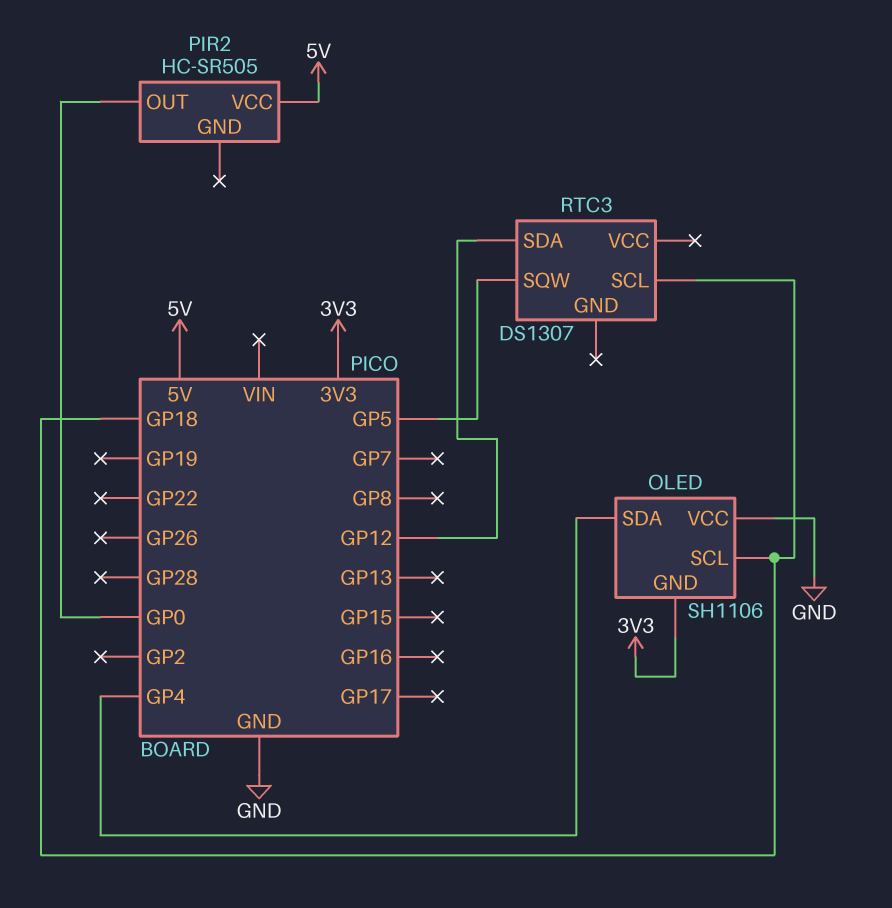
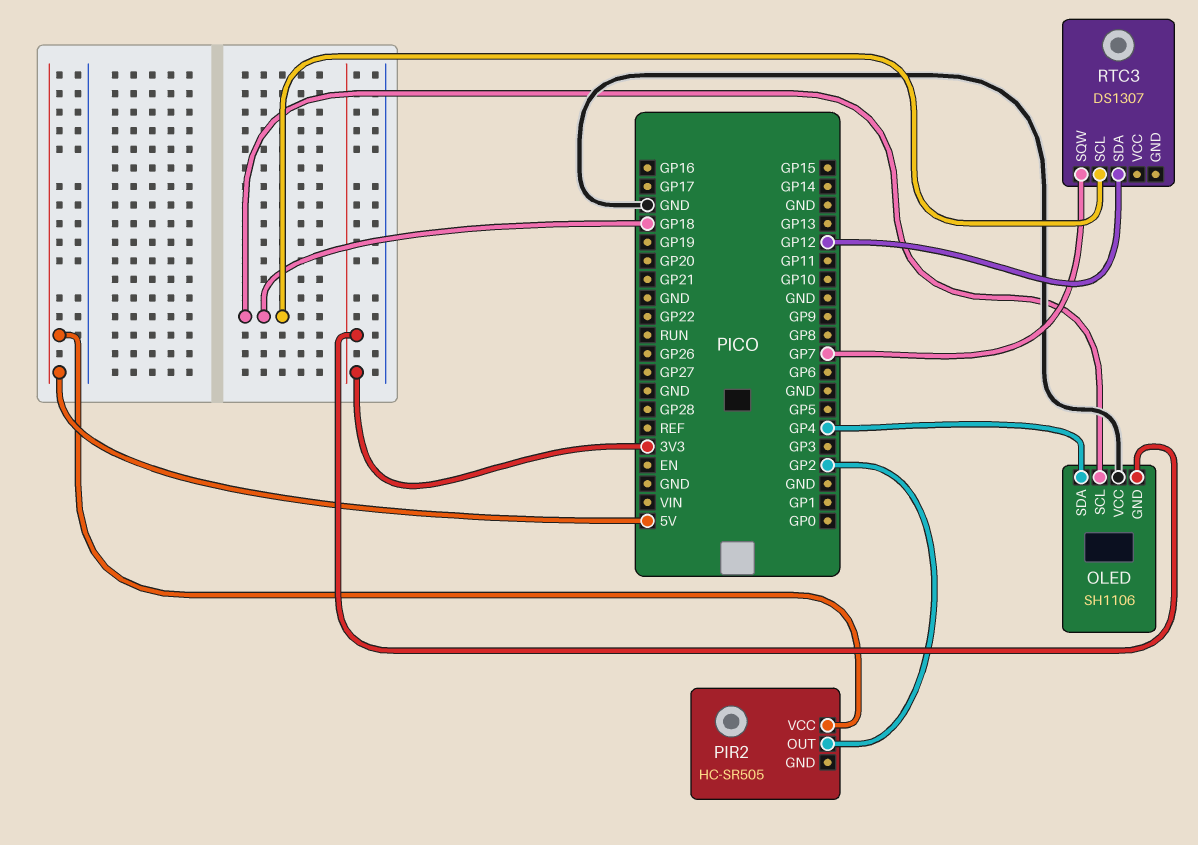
PIR2 pin OUT: GP0 -> GP2
RTC3 pin SQW: GP5 -> GP7

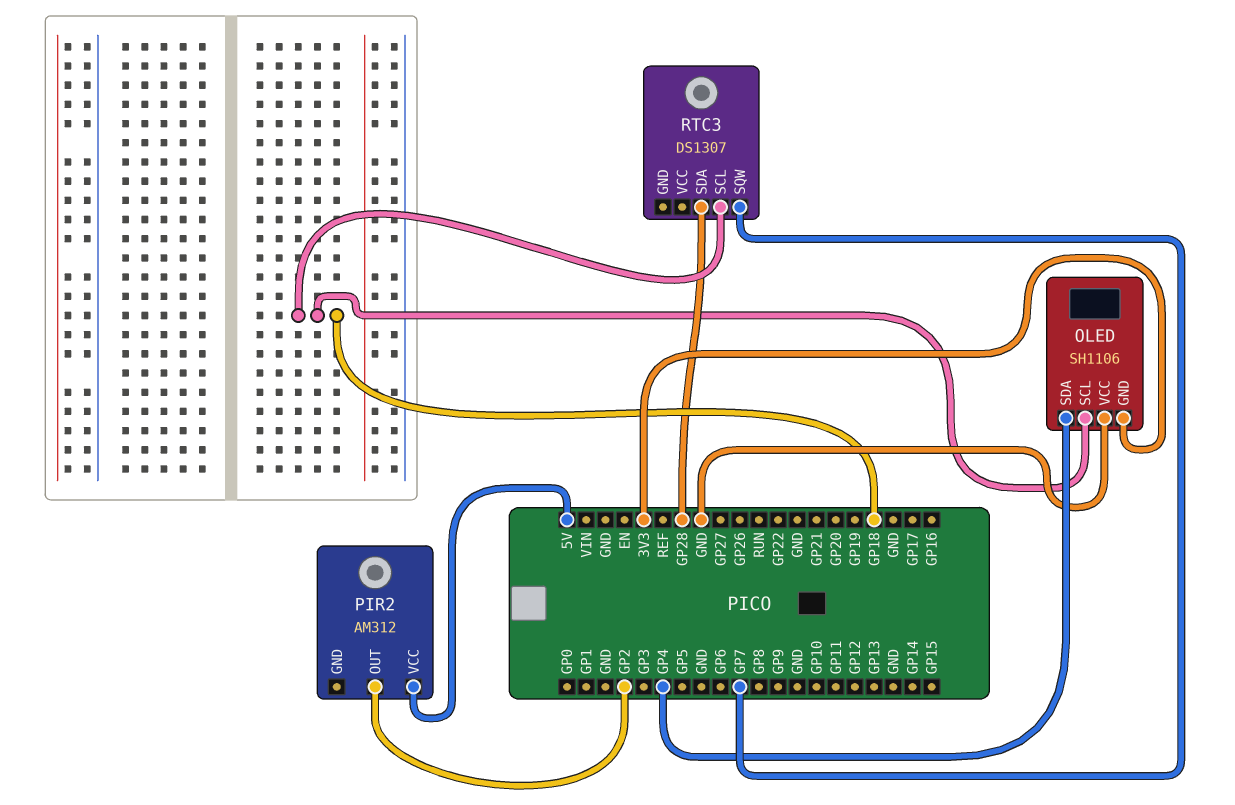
PIR2: HC-SR505 -> AM312
RTC3 pin SDA: GP12 -> GP28

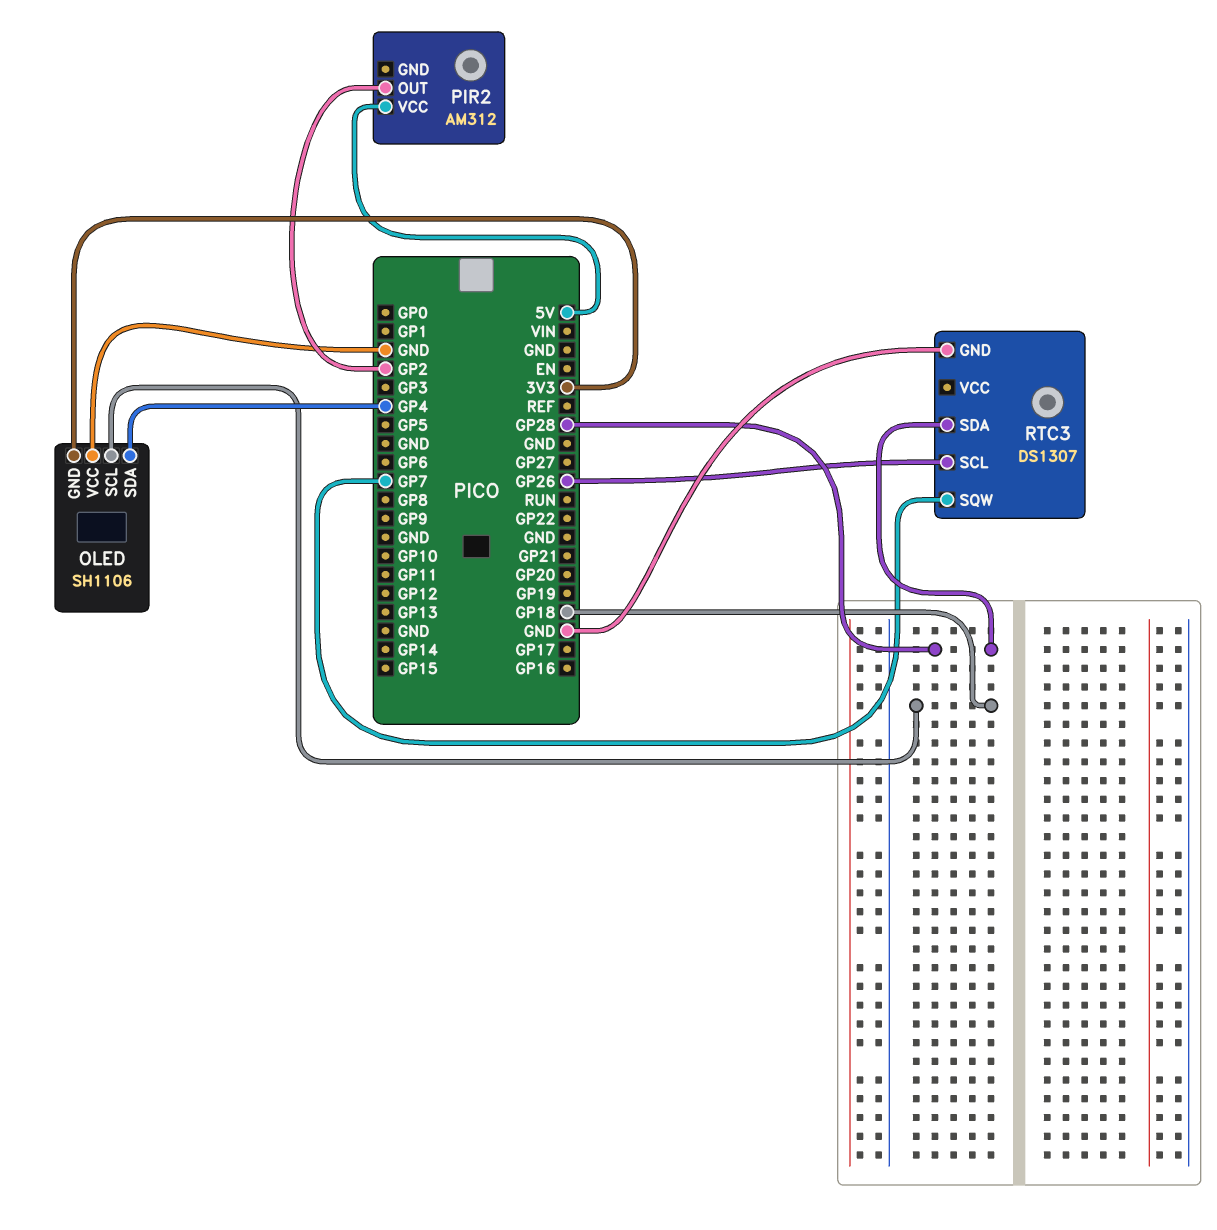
RTC3 pin GND: none -> GND
RTC3 pin SCL: GP18 -> GP26

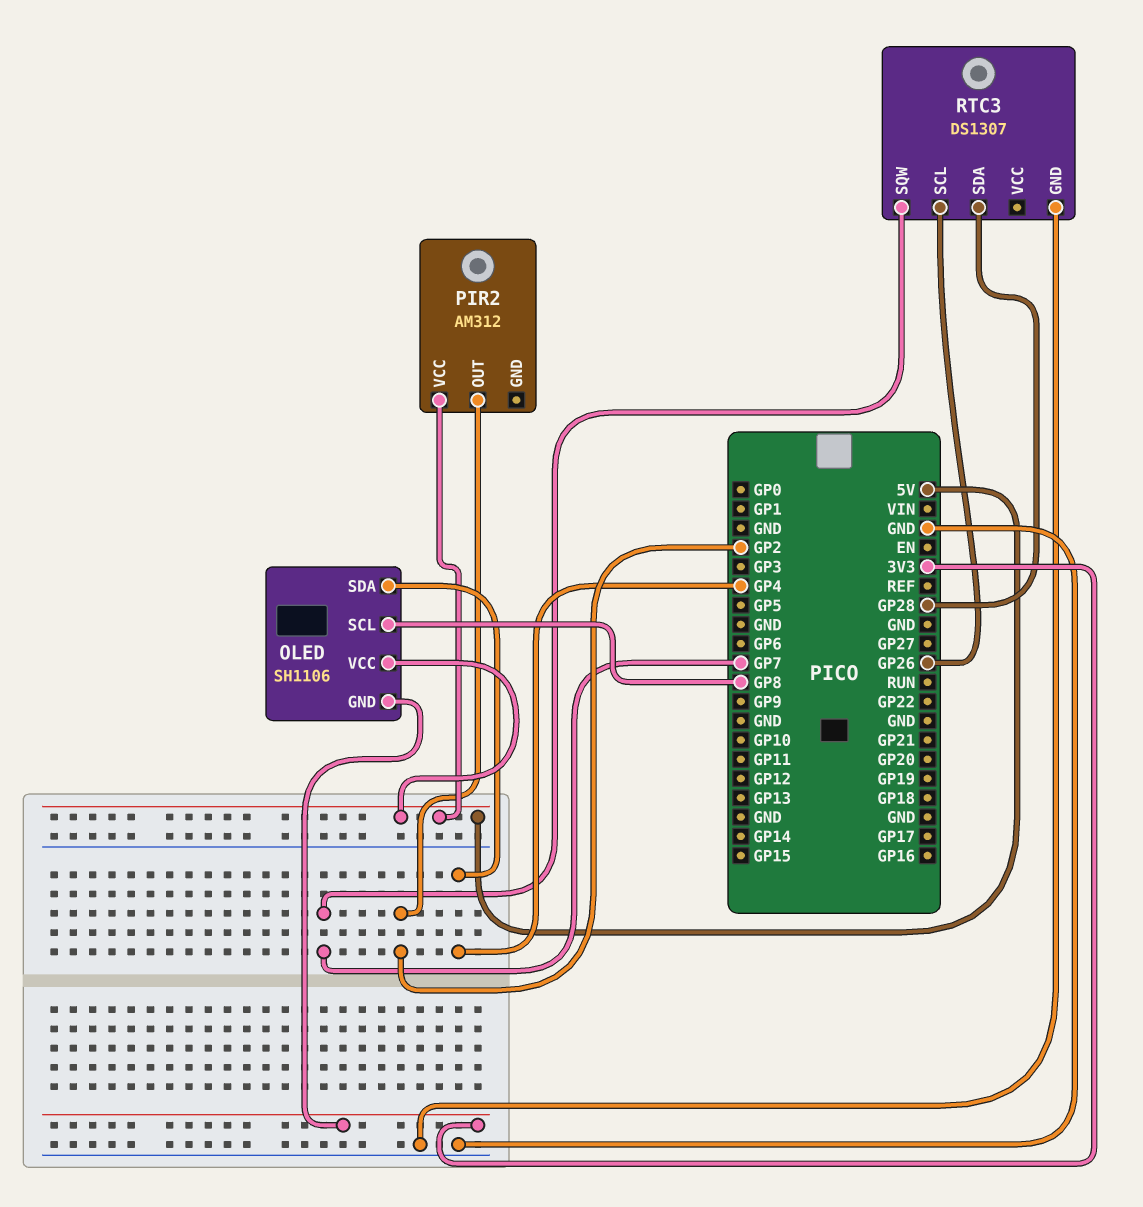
OLED pin SCL: GP18 -> GP8
OLED pin VCC: GND -> 5V

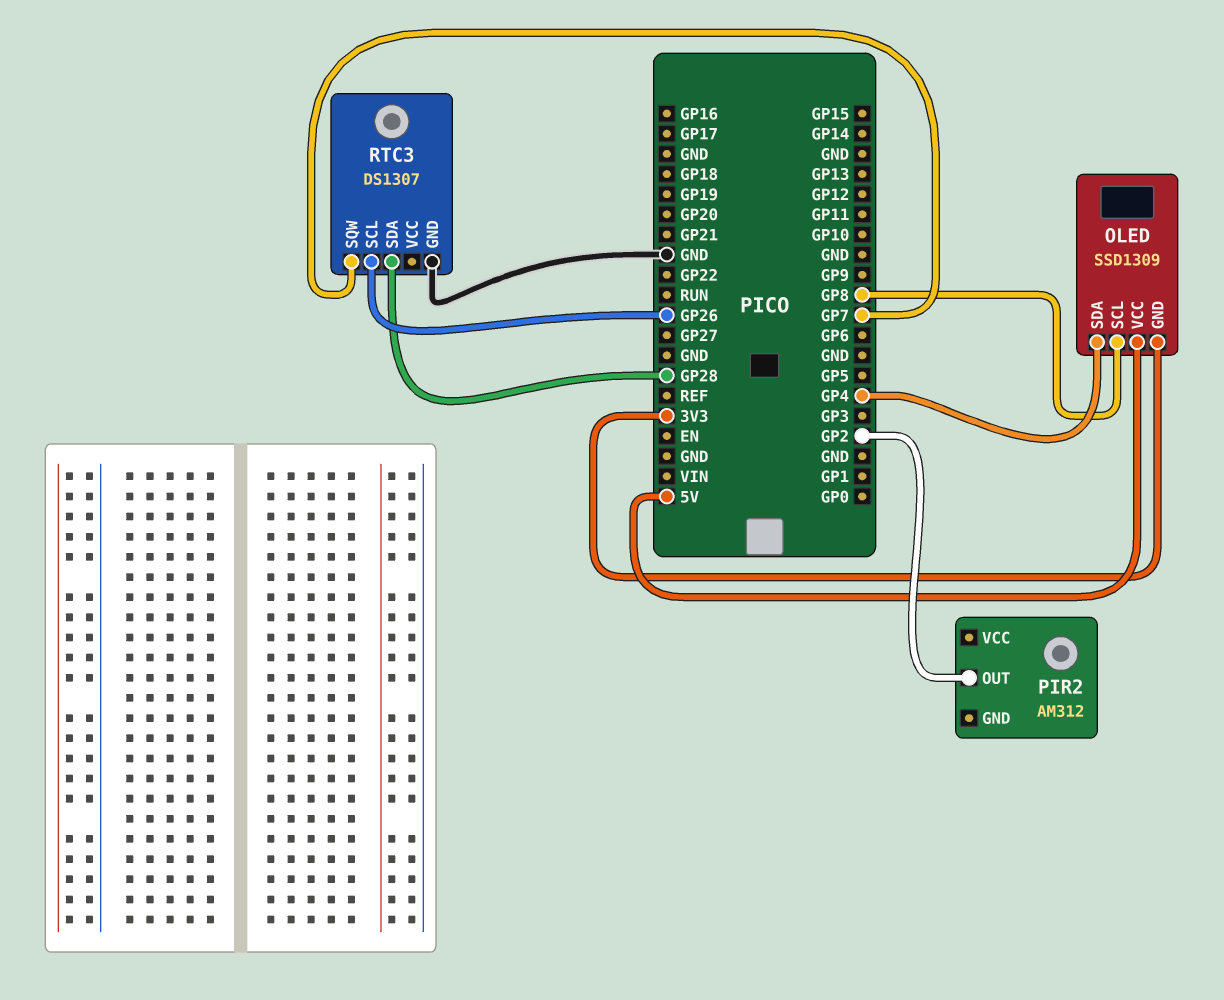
OLED: SH1106 -> SSD1309
PIR2 pin VCC: 5V -> none

